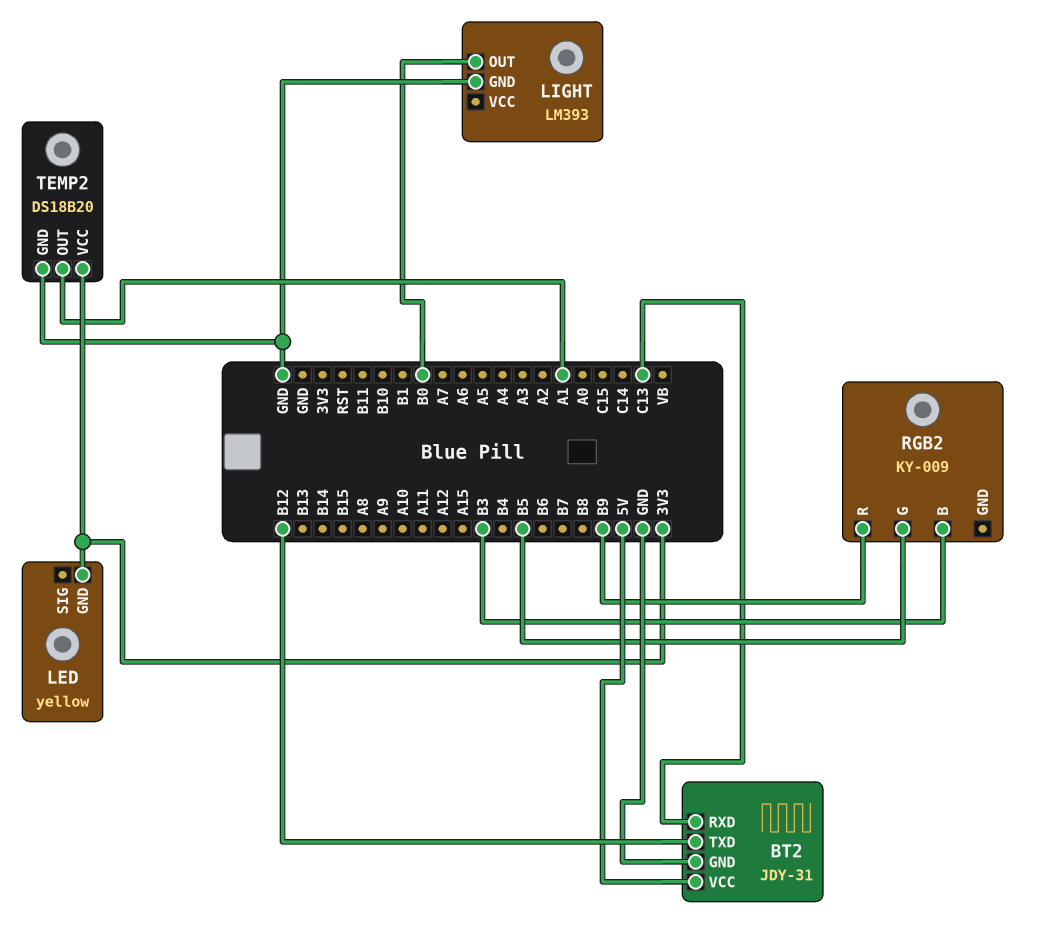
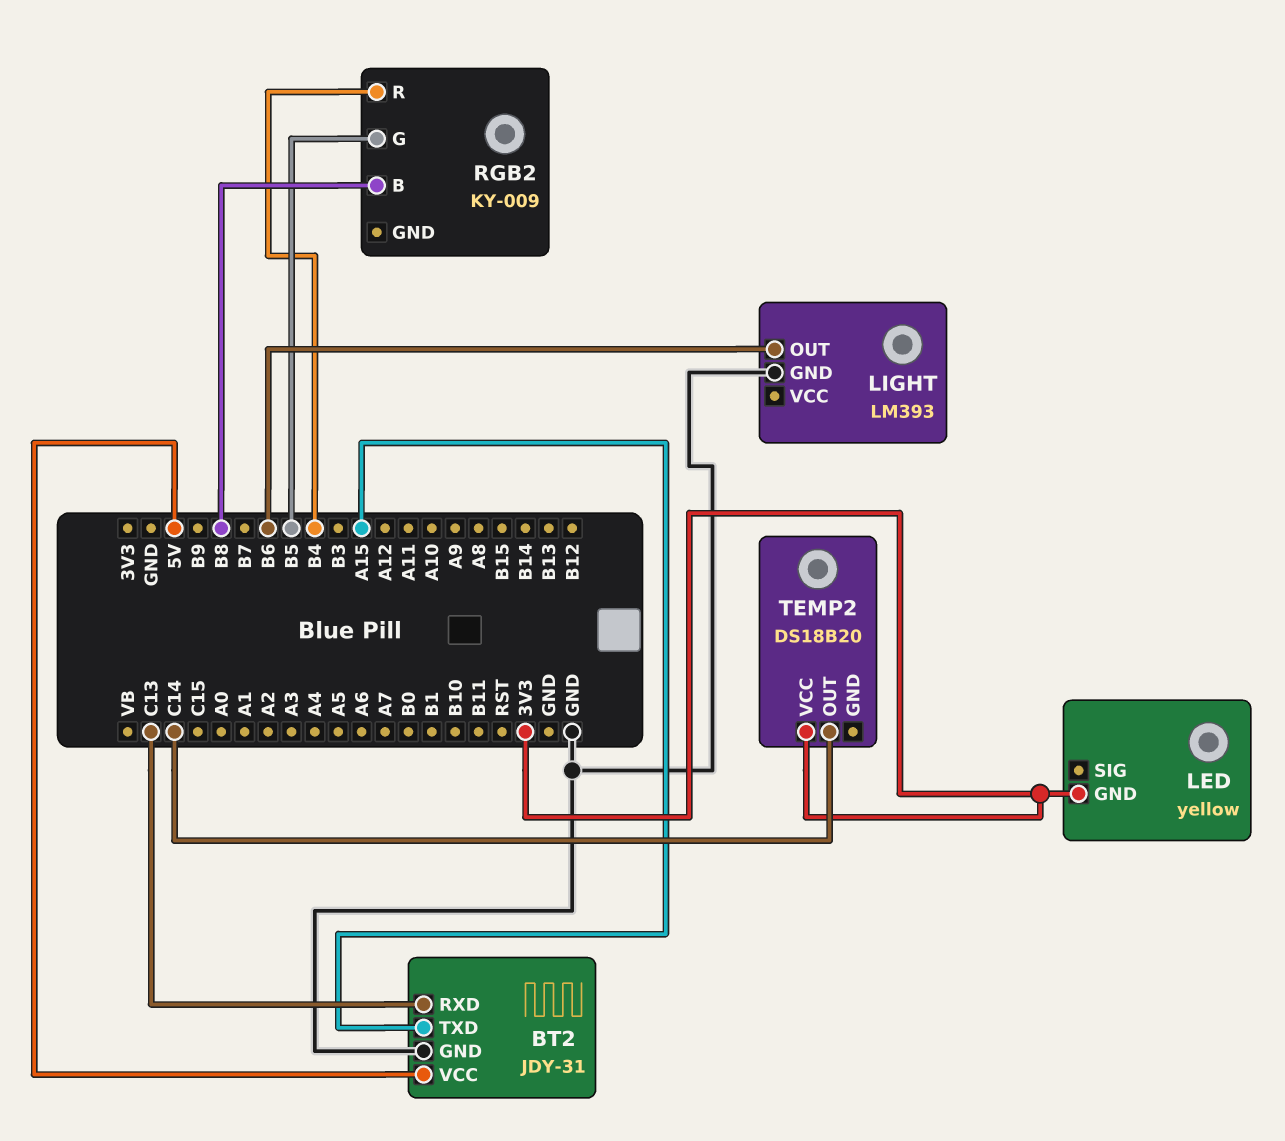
BT2 pin TXD: B12 -> A15
LIGHT pin OUT: B0 -> B6
RGB2 pin B: B3 -> B8
RGB2 pin R: B9 -> B4
TEMP2 pin GND: GND -> none
TEMP2 pin OUT: A1 -> C14

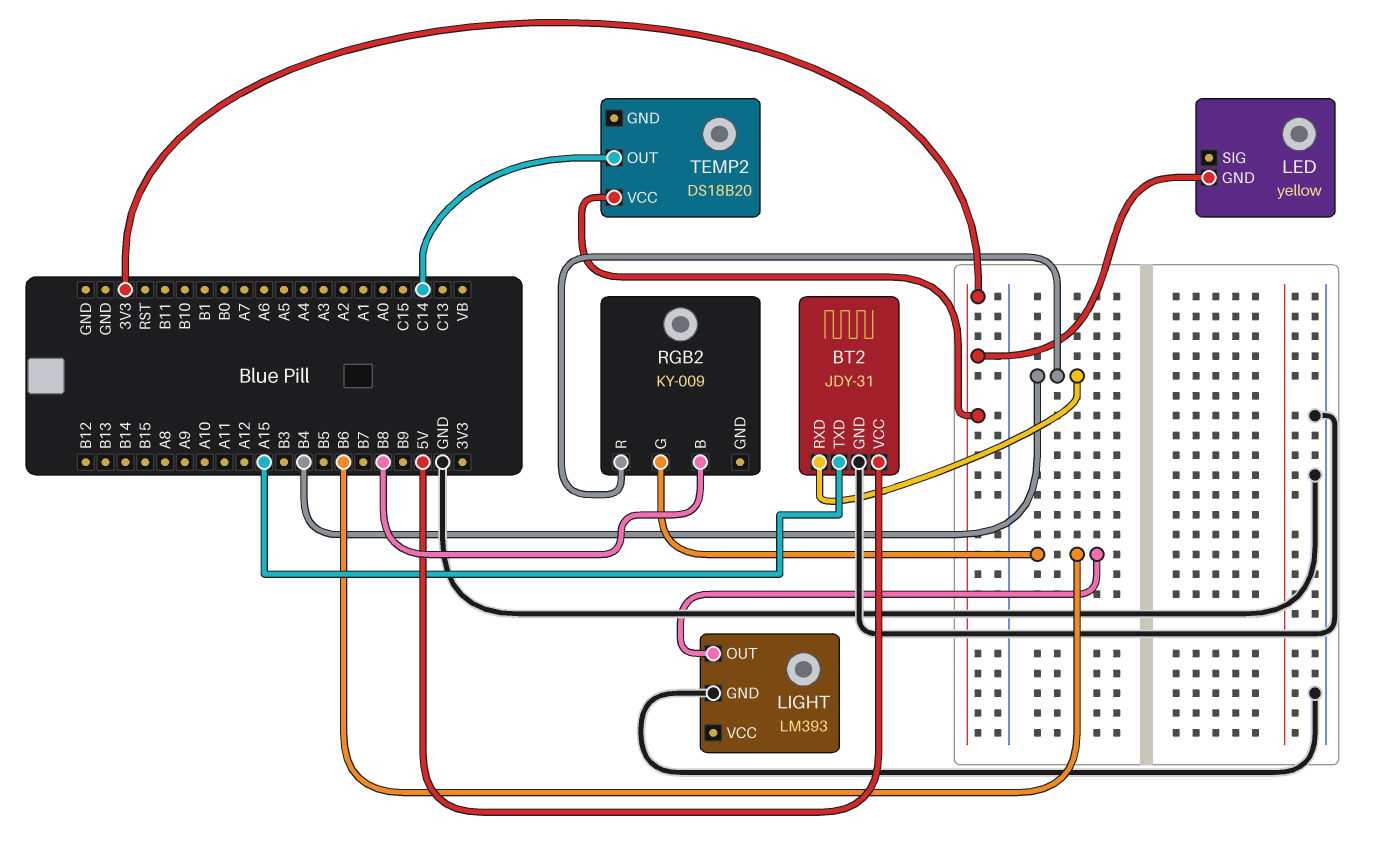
BT2 pin RXD: C13 -> B4
RGB2 pin G: B5 -> B6

